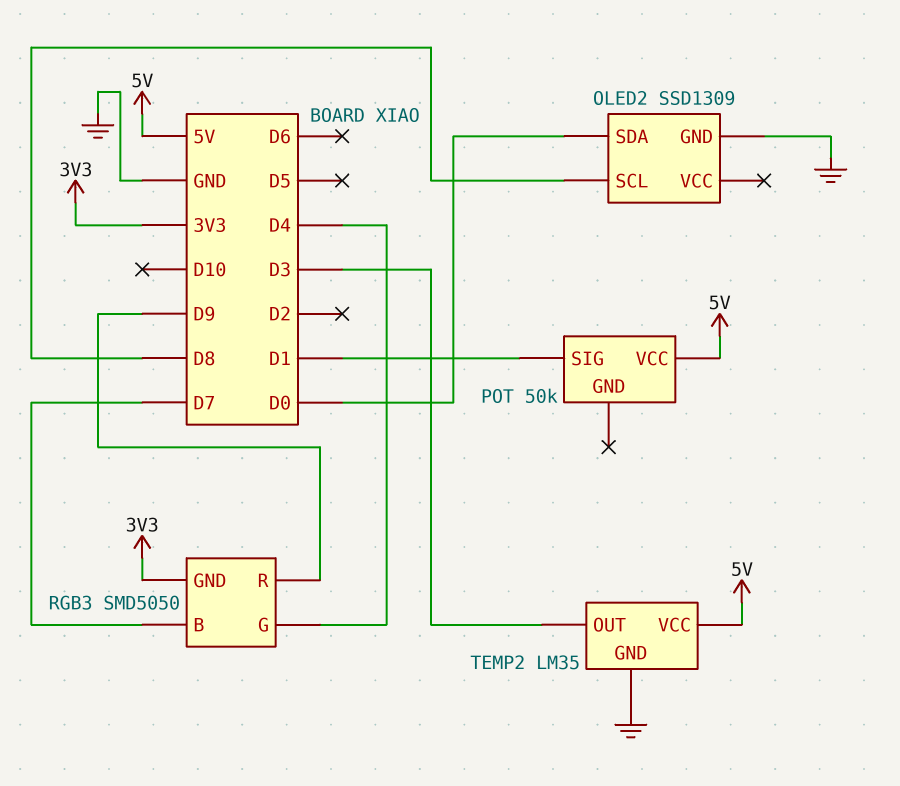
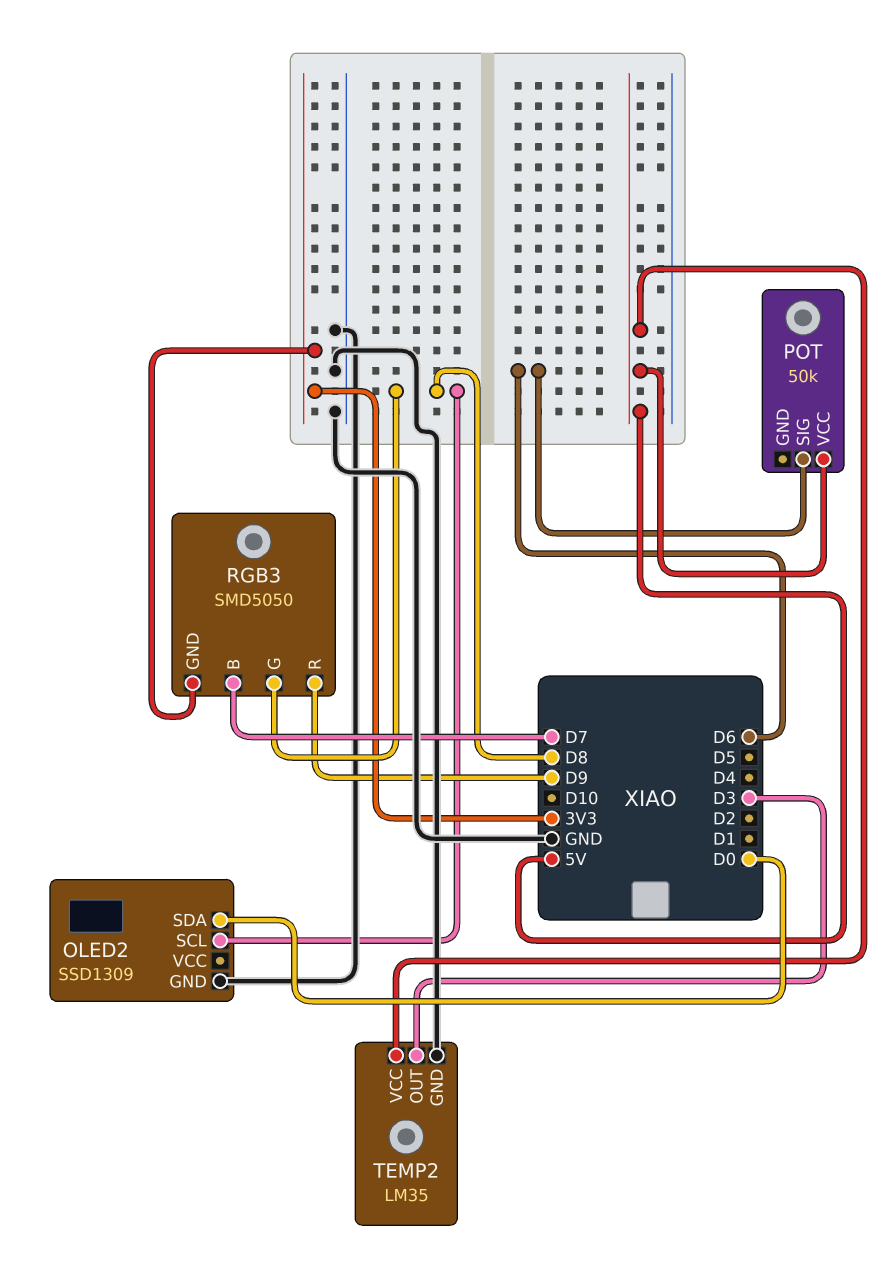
POT pin SIG: D1 -> D6
RGB3 pin G: D4 -> D8

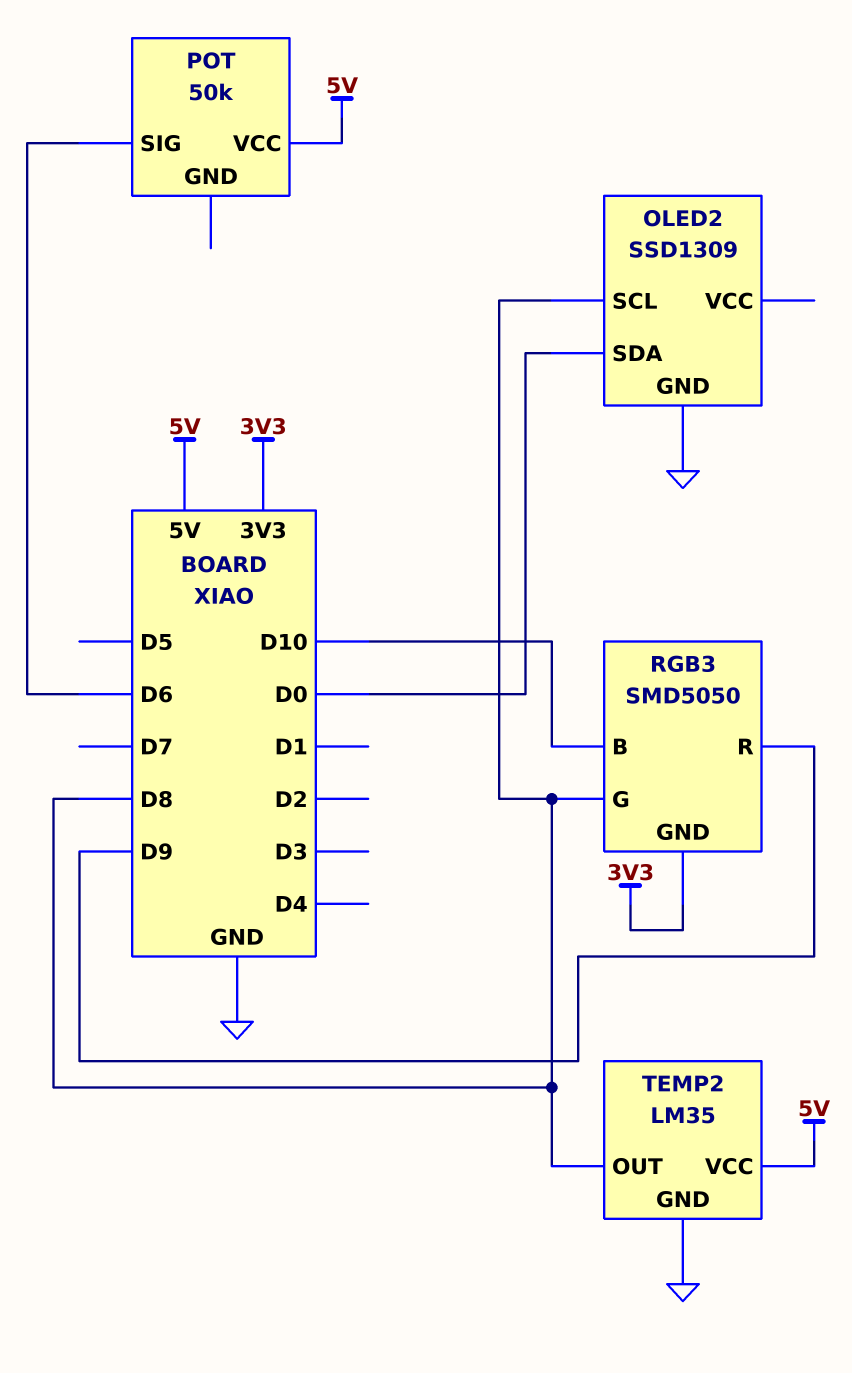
RGB3 pin B: D7 -> D10
TEMP2 pin OUT: D3 -> D8

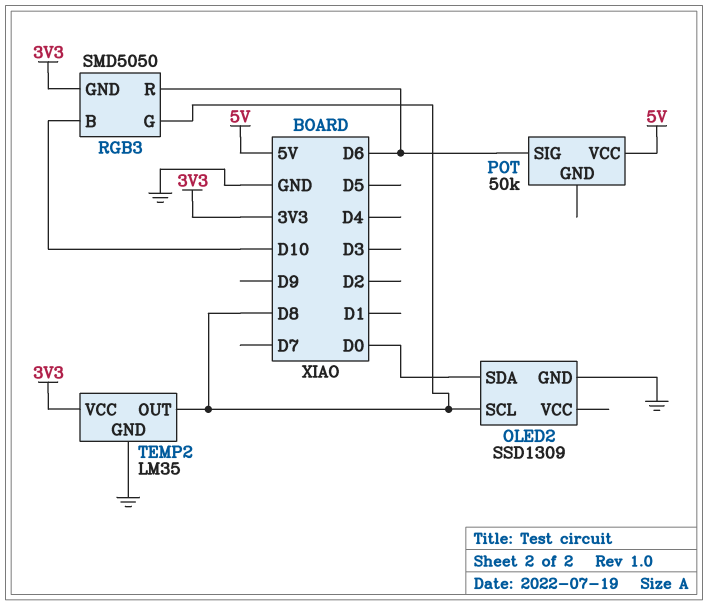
RGB3 pin R: D9 -> D6
TEMP2 pin VCC: 5V -> 3V3

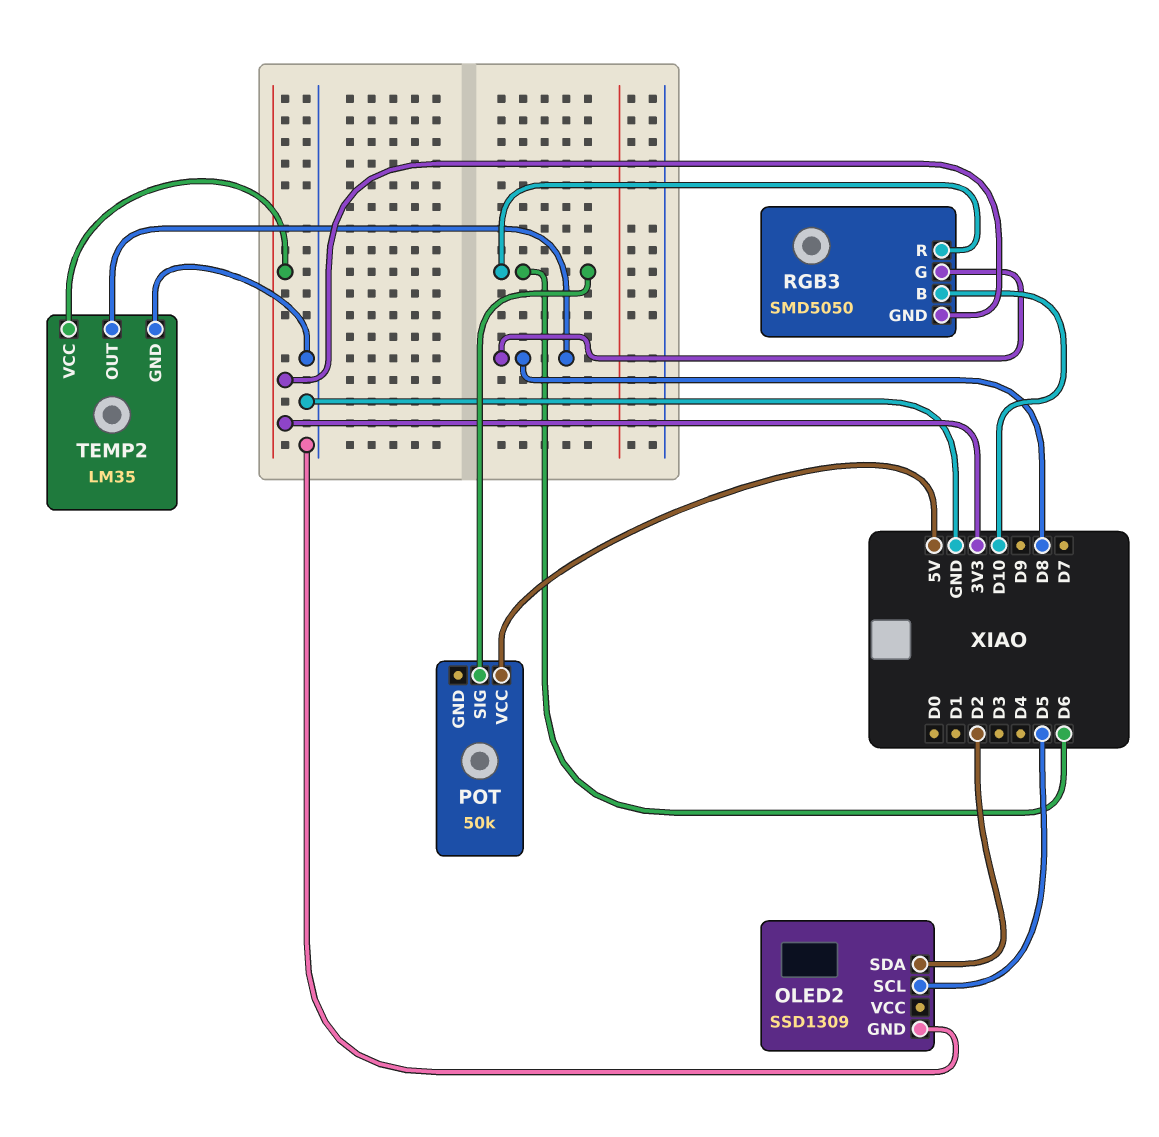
OLED2 pin SCL: D8 -> D5
OLED2 pin SDA: D0 -> D2

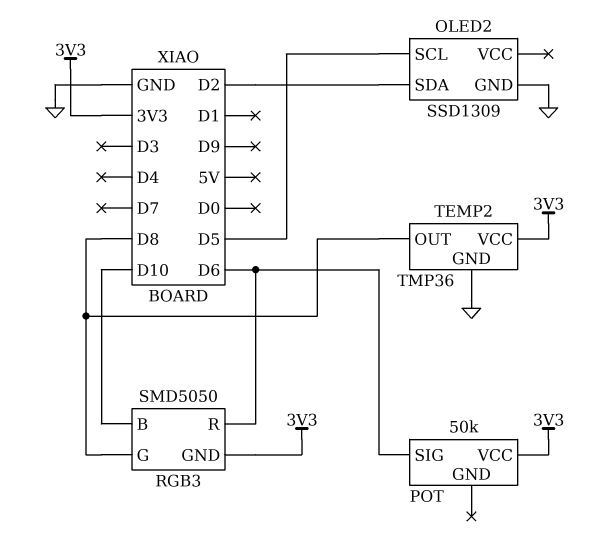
POT pin VCC: 5V -> 3V3
TEMP2: LM35 -> TMP36

